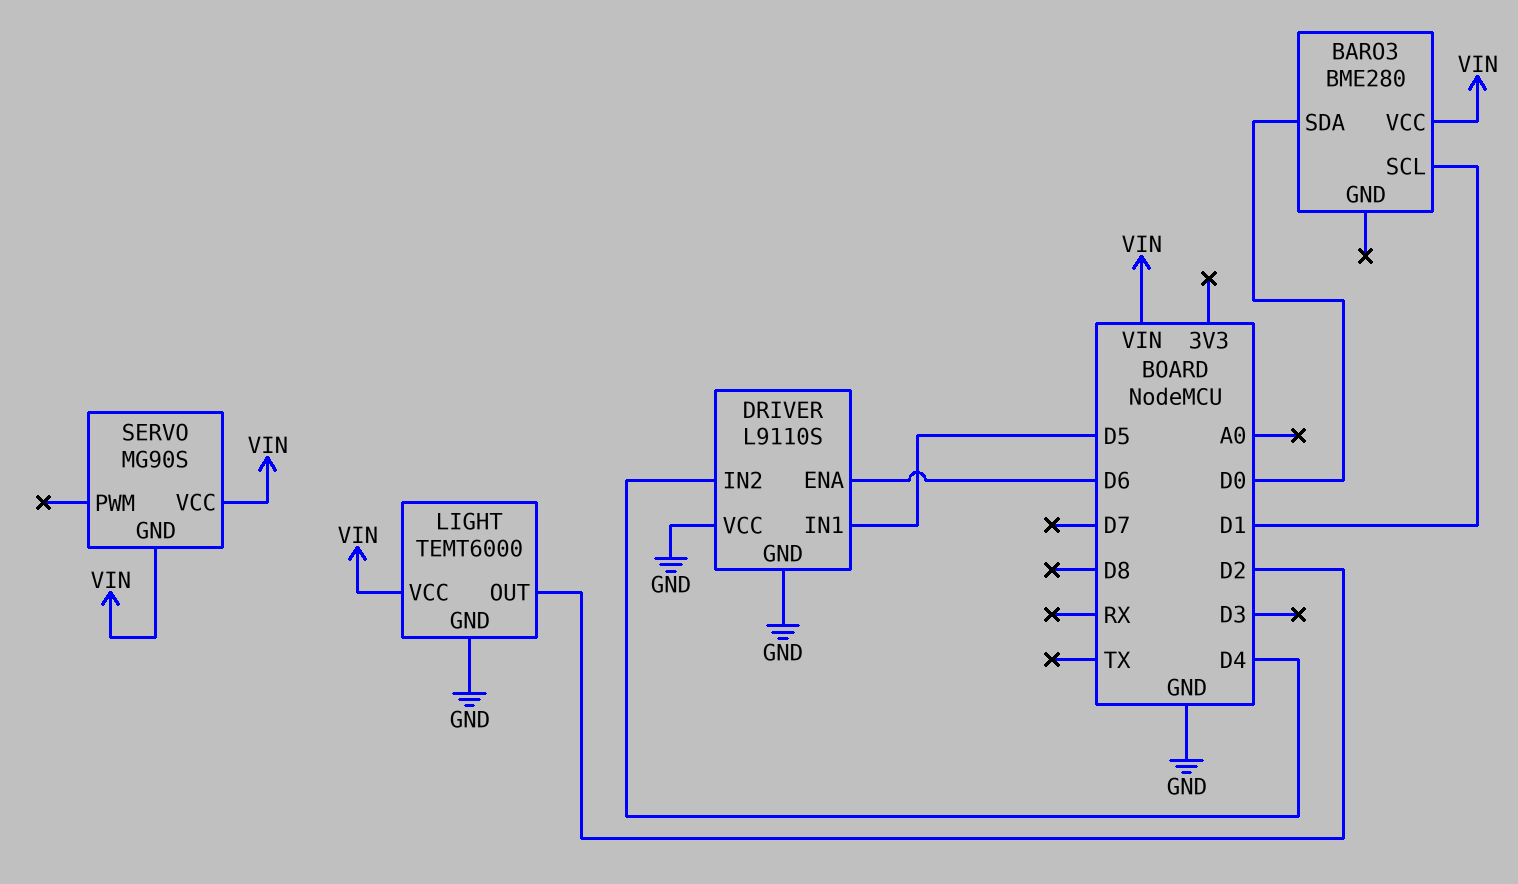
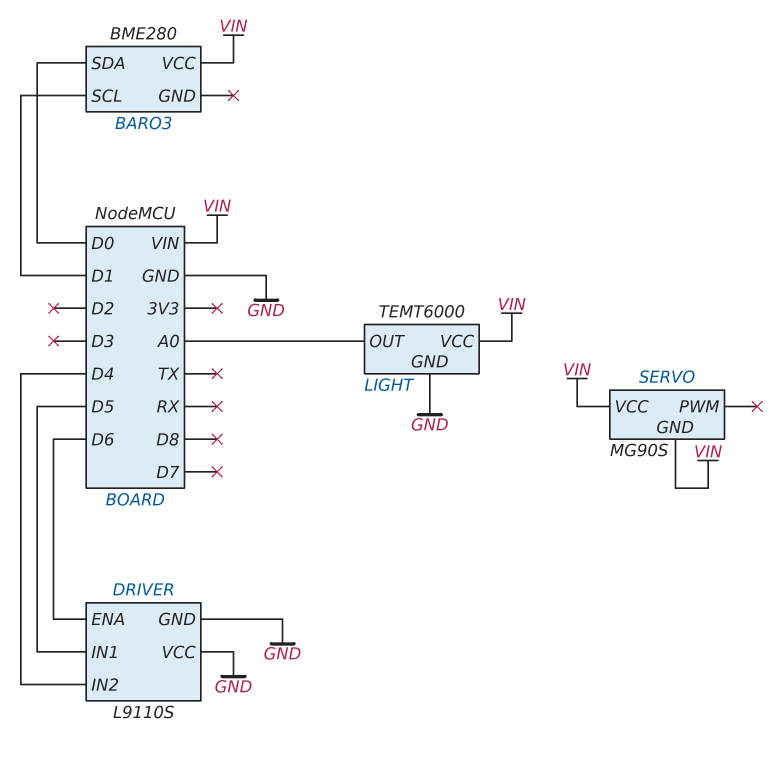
LIGHT pin OUT: D2 -> A0

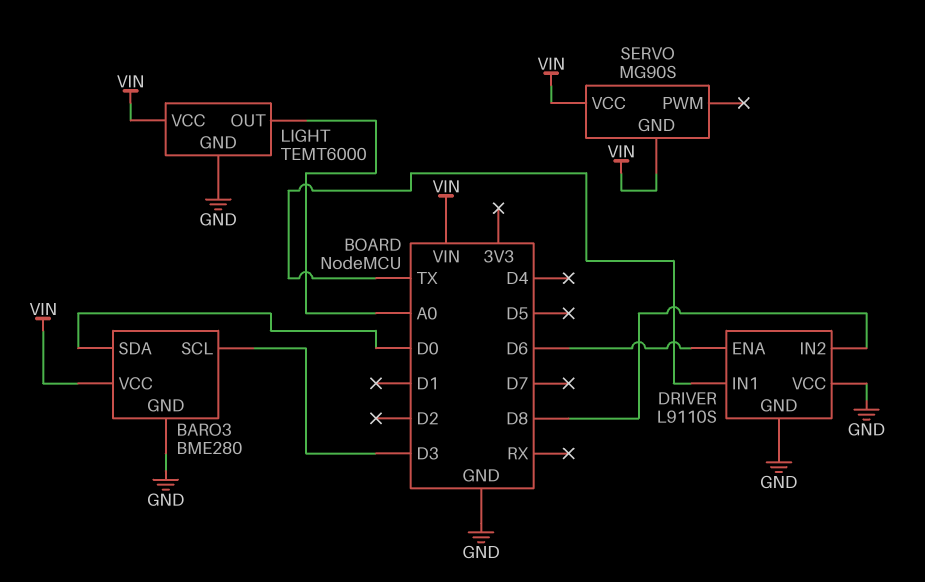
BARO3 pin GND: none -> GND
BARO3 pin SCL: D1 -> D3
DRIVER pin IN1: D5 -> TX
DRIVER pin IN2: D4 -> D8

